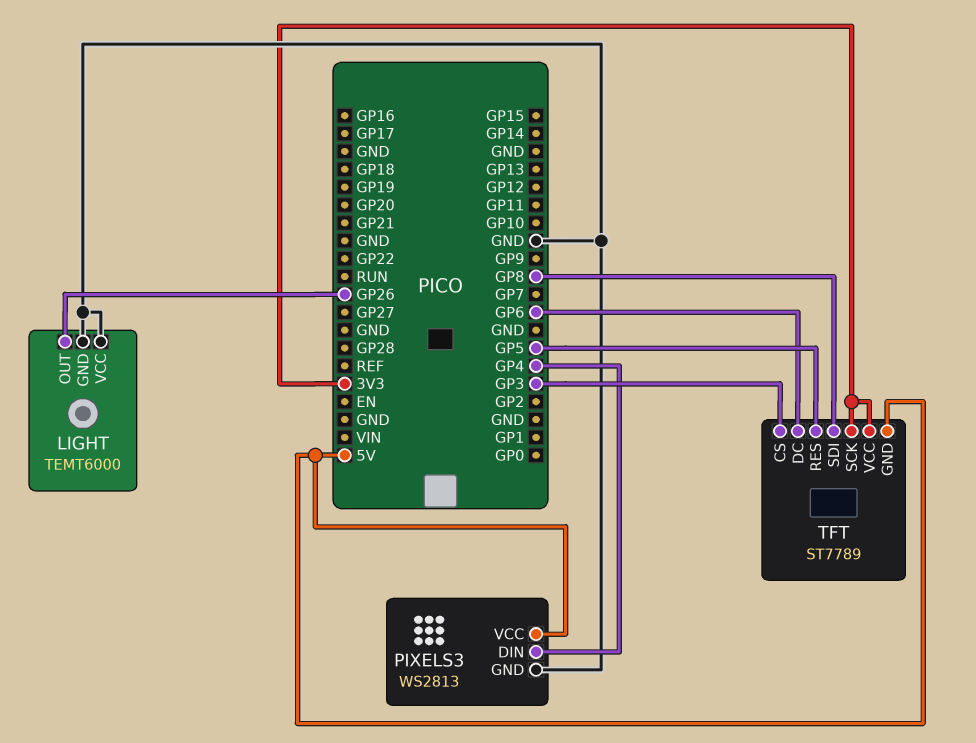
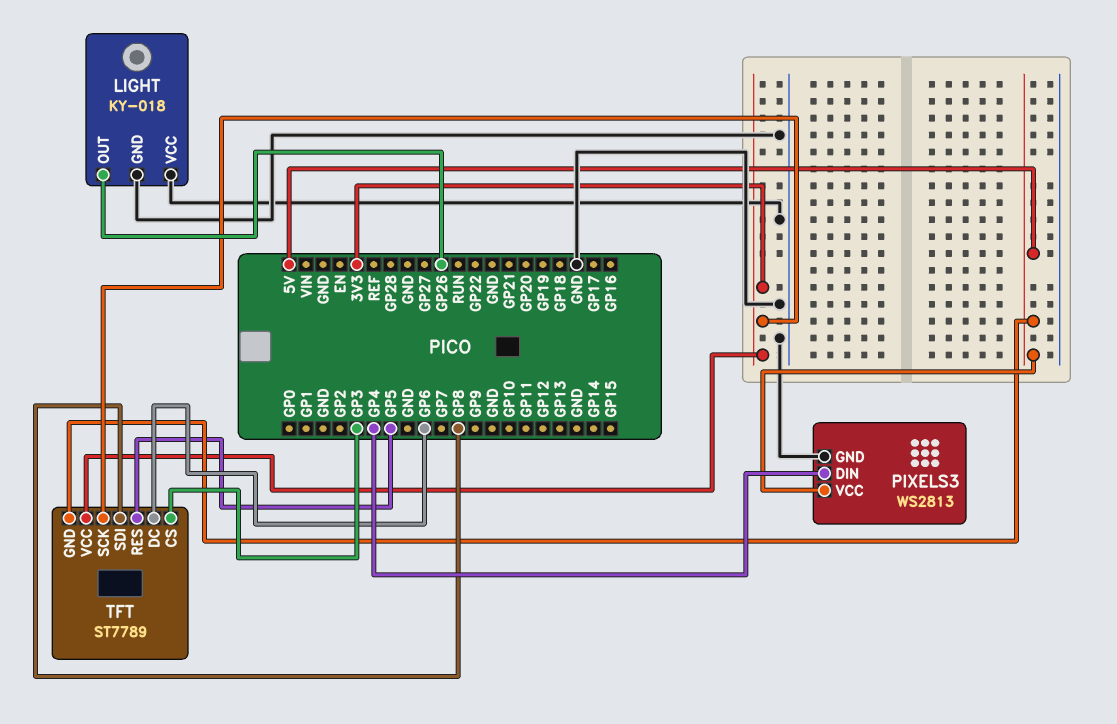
LIGHT: TEMT6000 -> KY-018

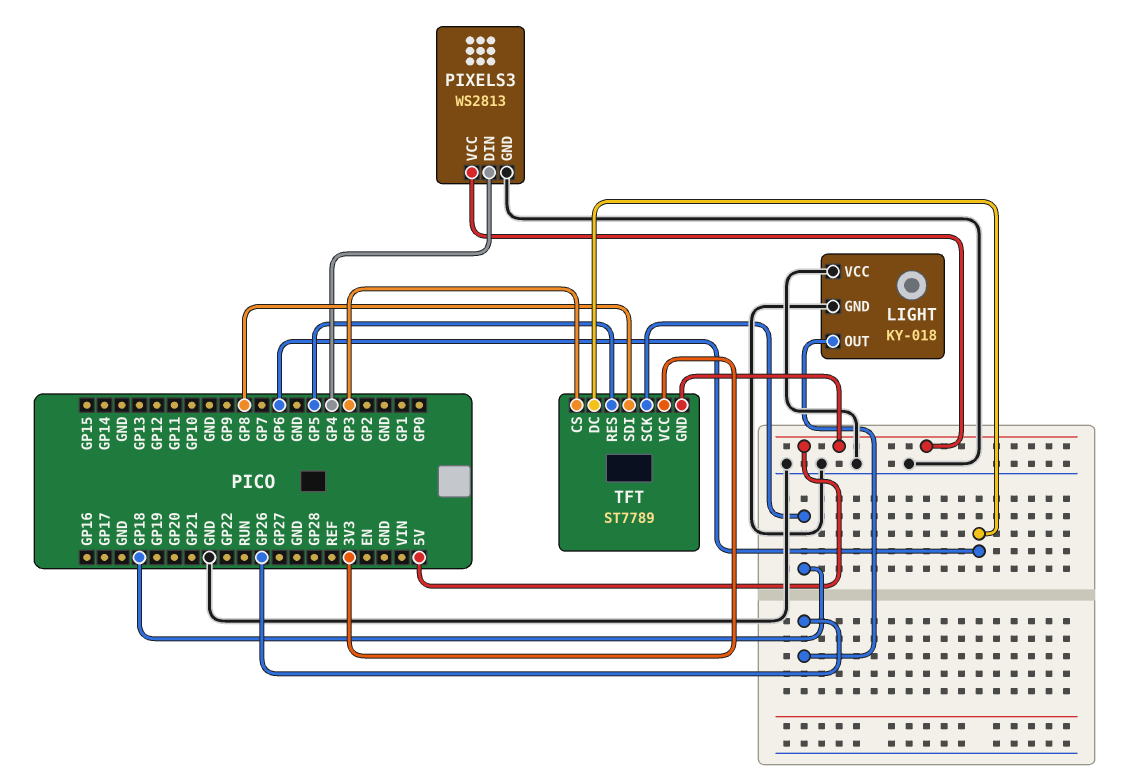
TFT pin SCK: 3V3 -> GP18

